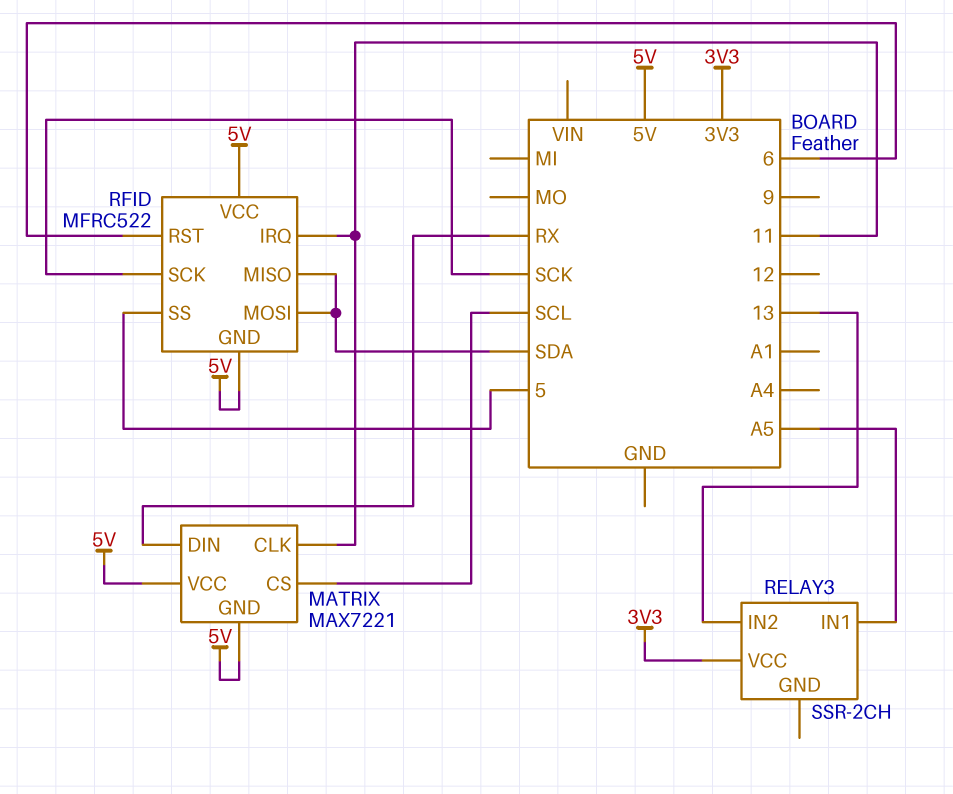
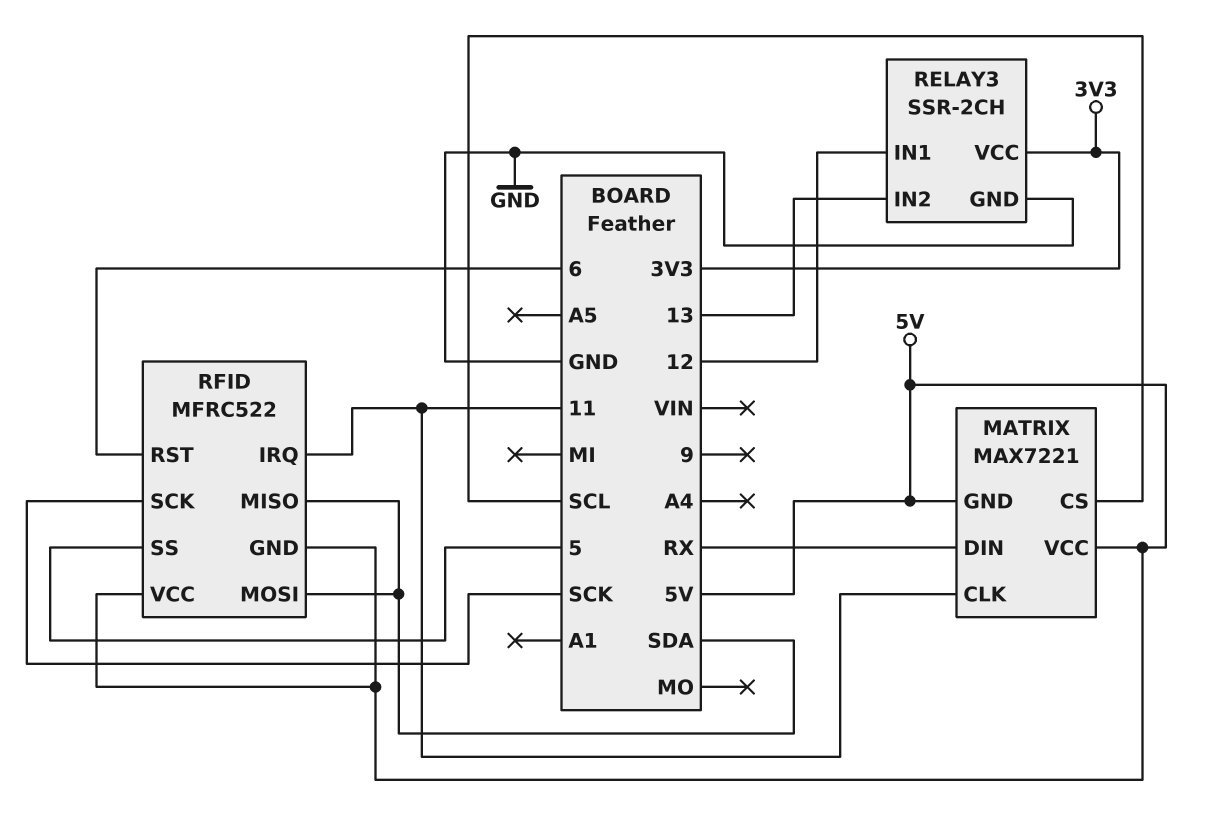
RELAY3 pin GND: none -> GND
RELAY3 pin IN1: A5 -> 12

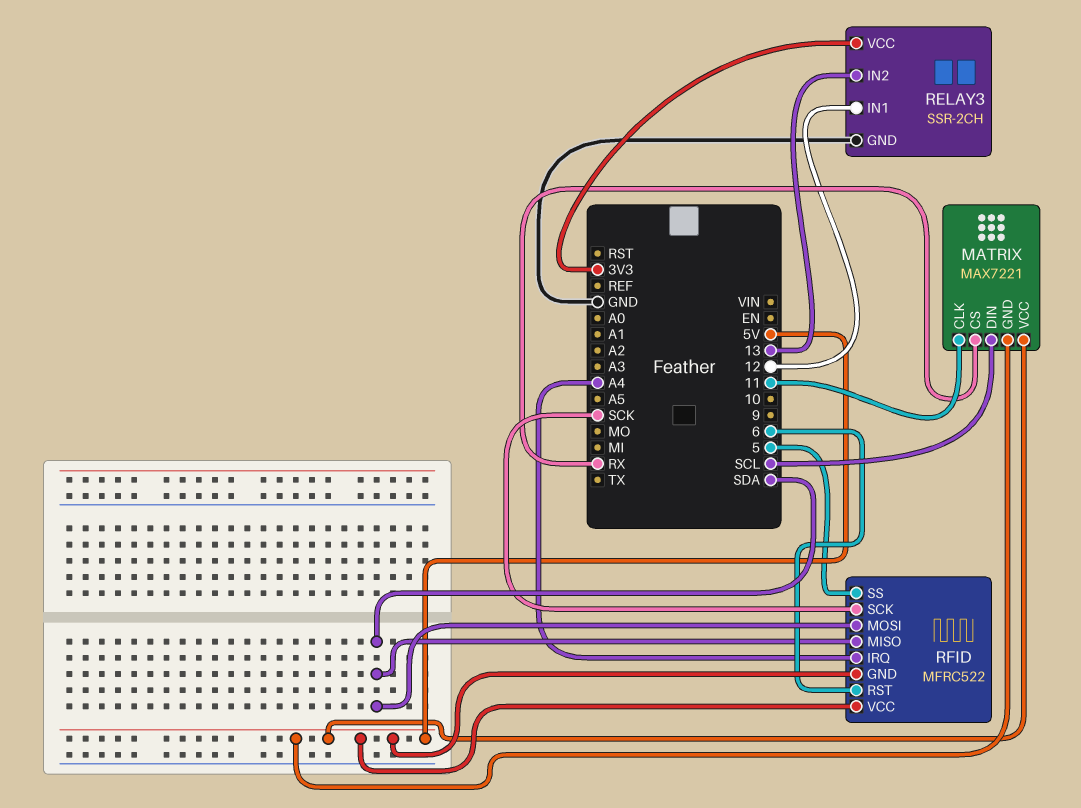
MATRIX pin CS: SCL -> RX
MATRIX pin DIN: RX -> SCL
RFID pin IRQ: 11 -> A4

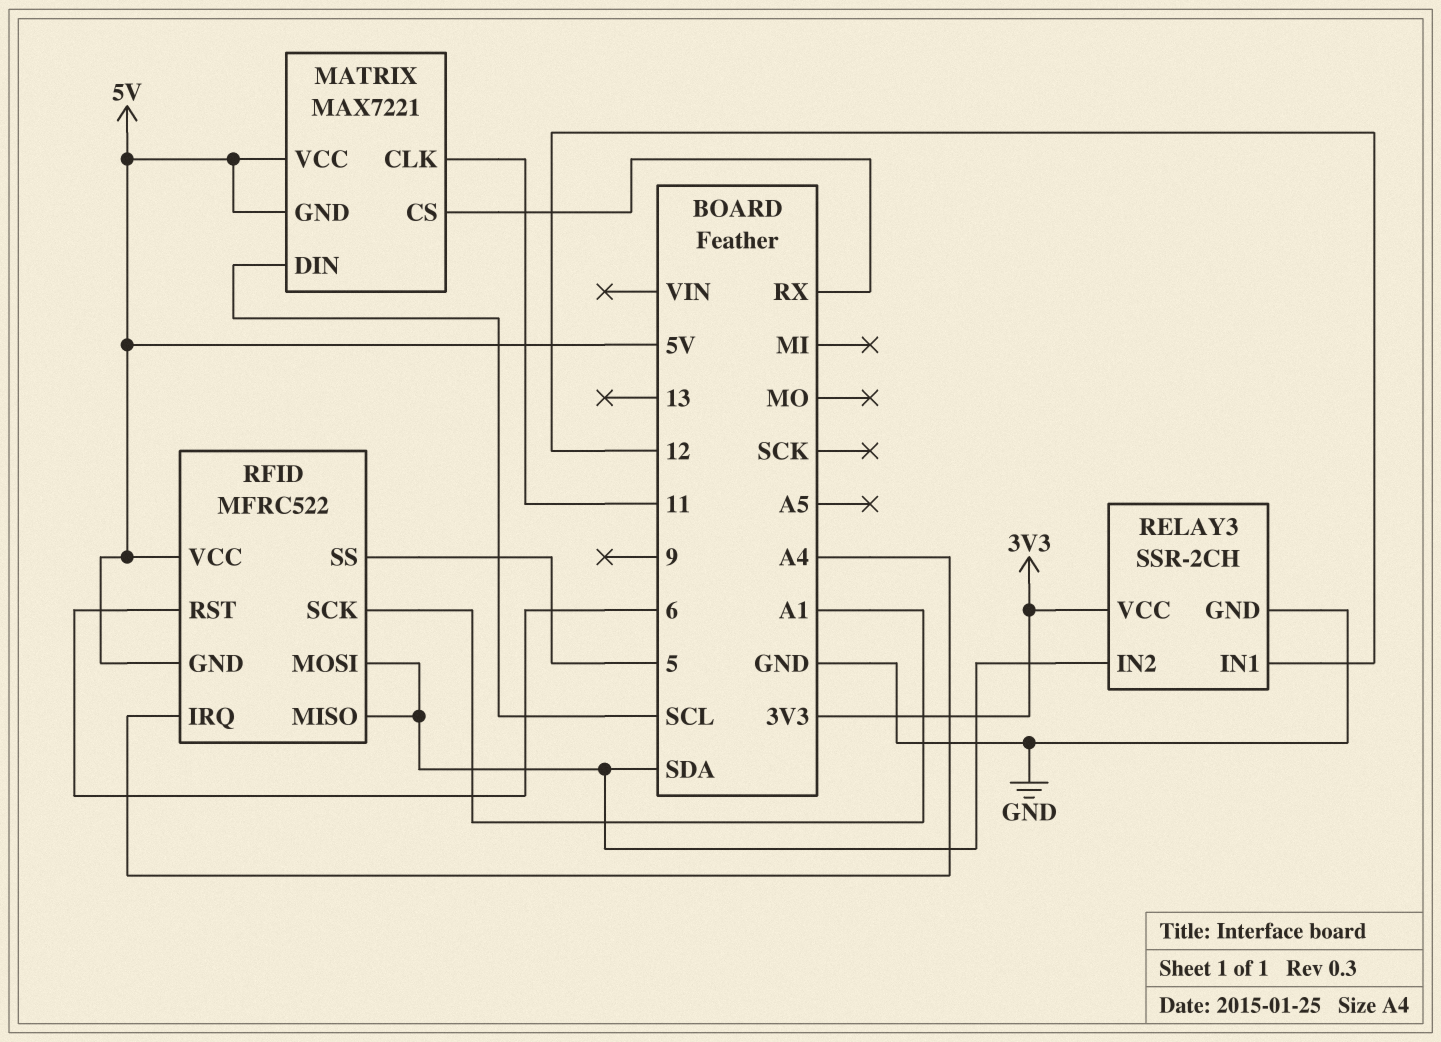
RELAY3 pin IN2: 13 -> SDA
RFID pin SCK: SCK -> A1

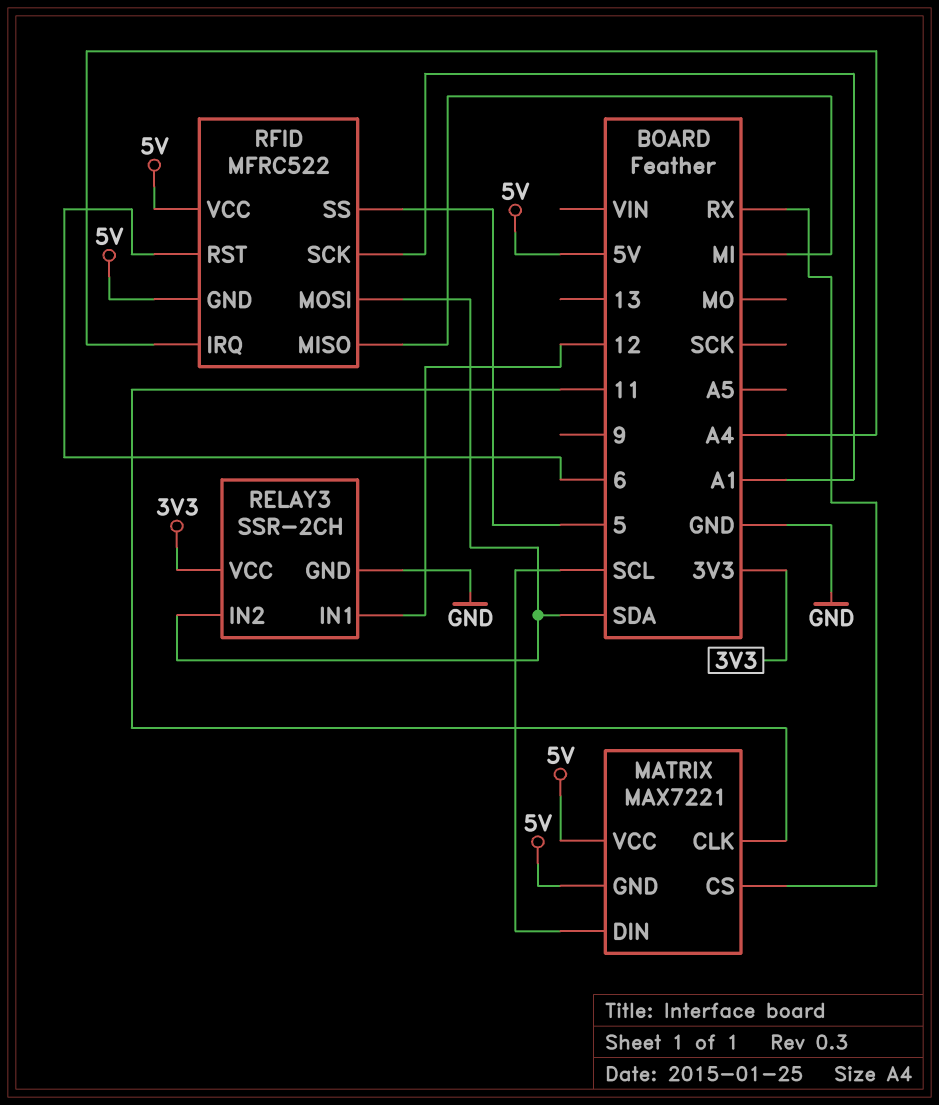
RFID pin MISO: SDA -> MI

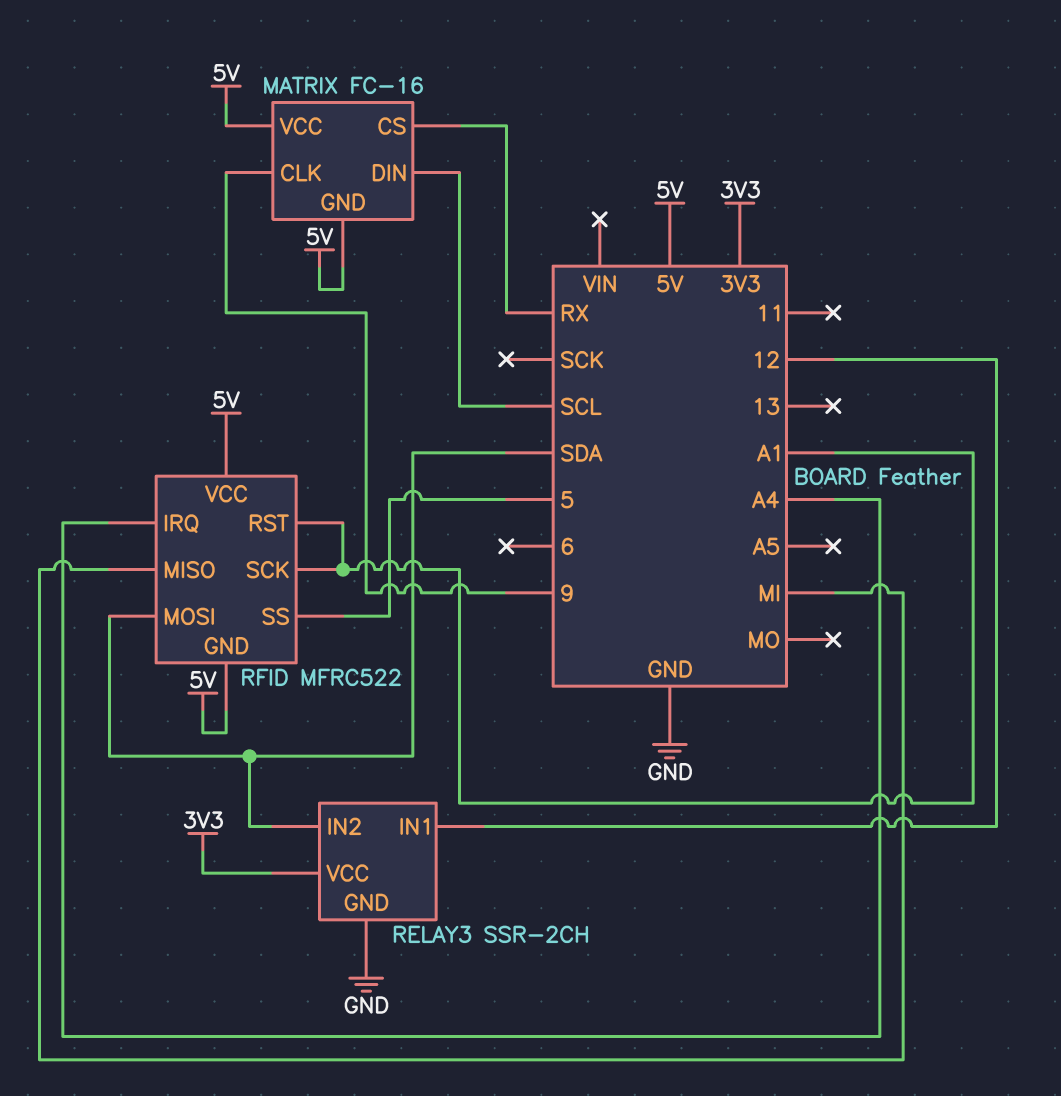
MATRIX: MAX7221 -> FC-16
MATRIX pin CLK: 11 -> 9
RFID pin RST: 6 -> A1

